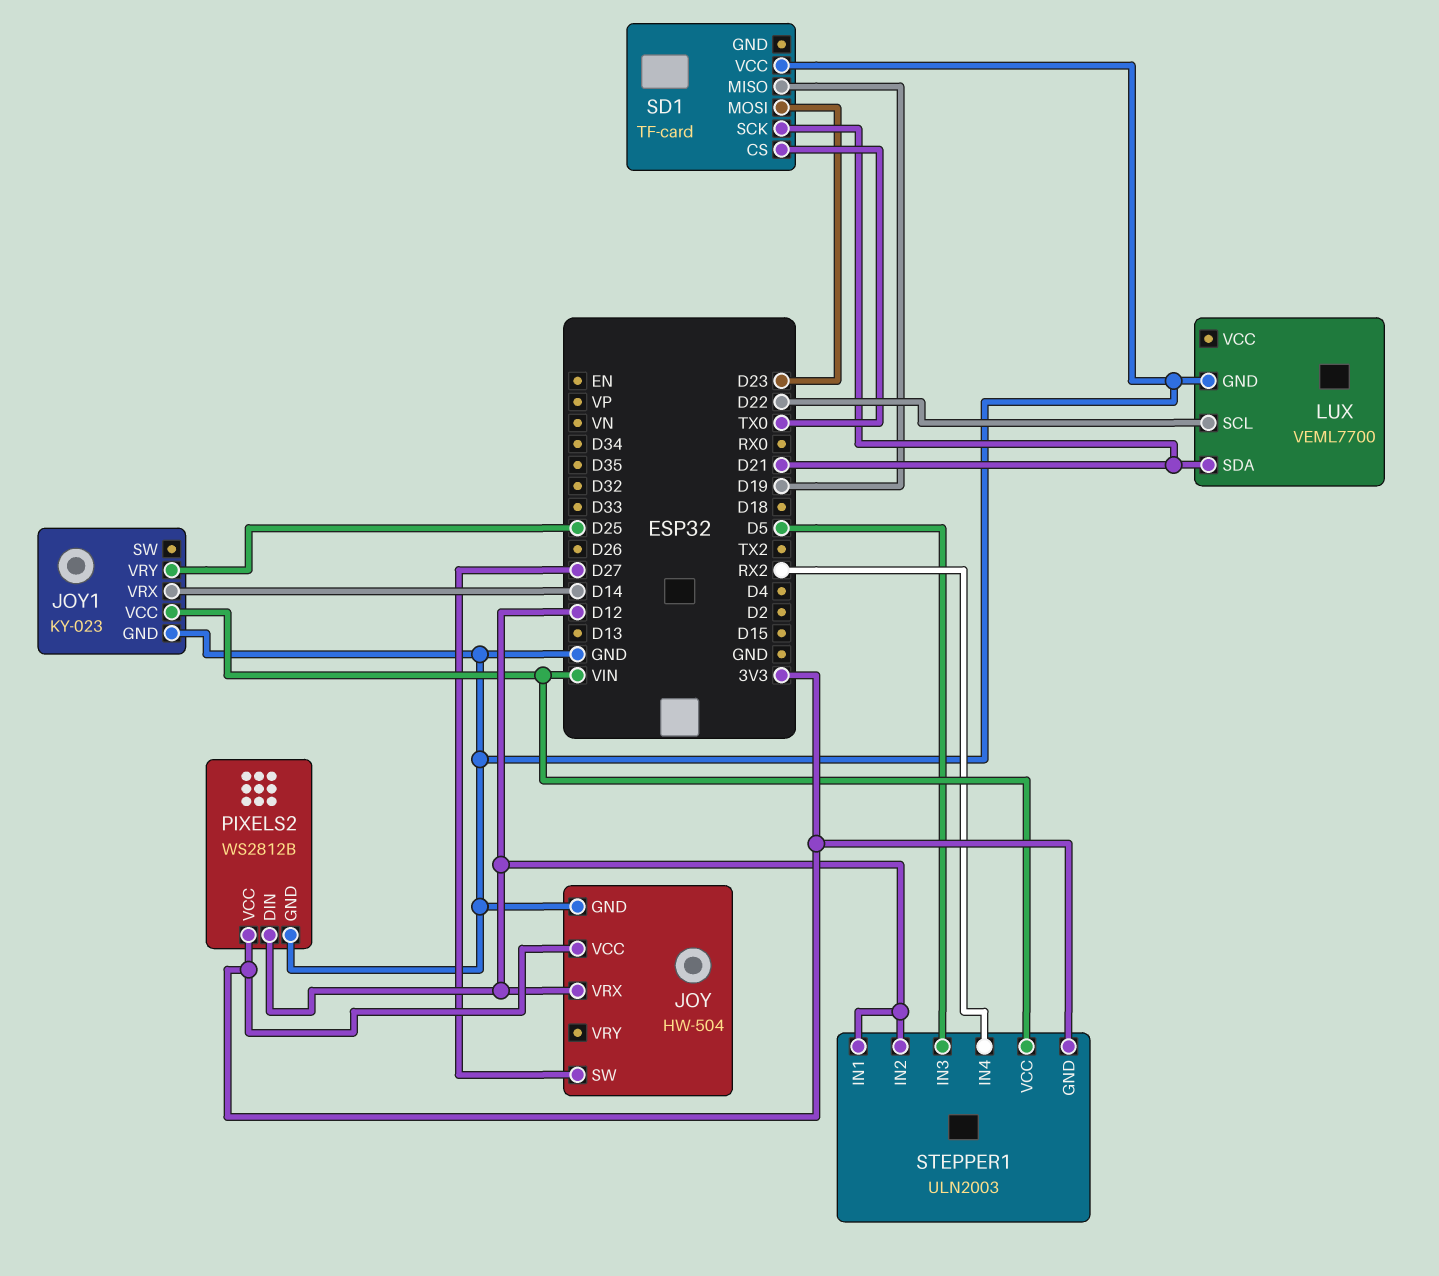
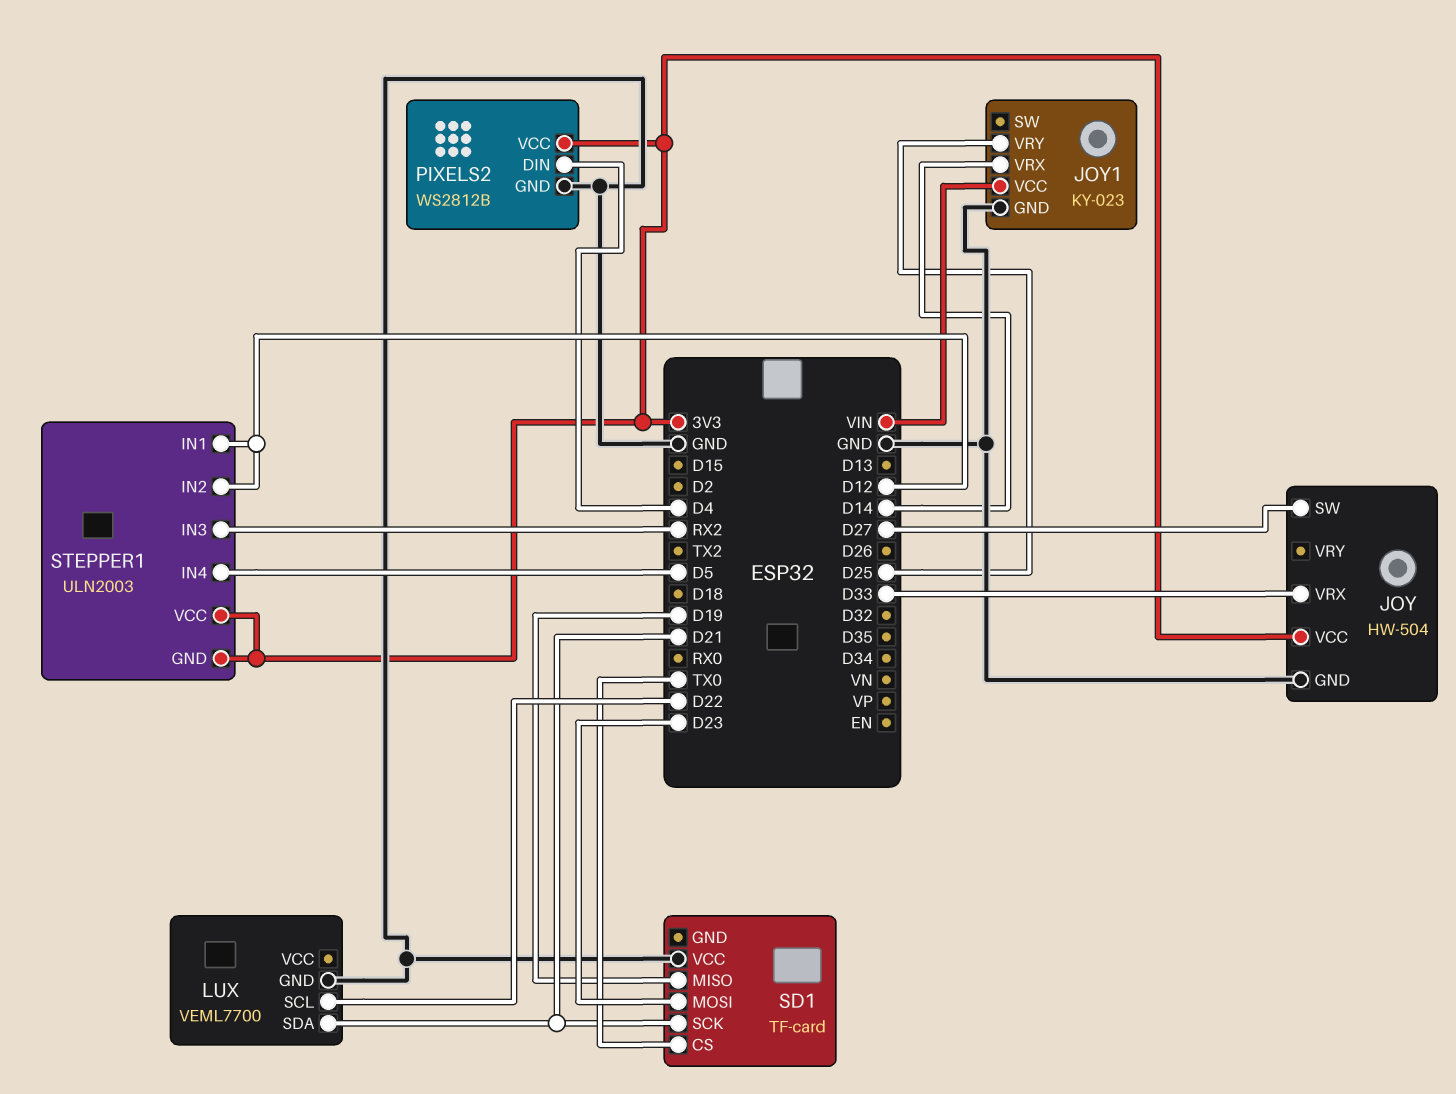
JOY pin VRX: D12 -> D33
PIXELS2 pin DIN: D12 -> D4
STEPPER1 pin IN3: D5 -> RX2
STEPPER1 pin IN4: RX2 -> D5
STEPPER1 pin VCC: VIN -> 3V3

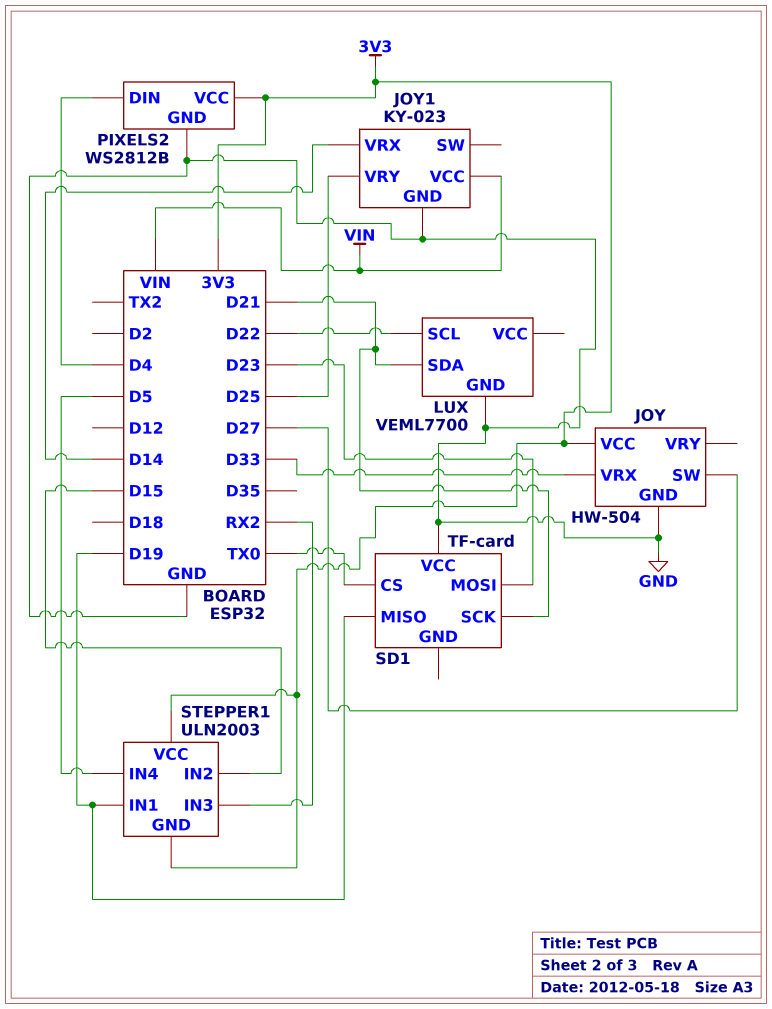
STEPPER1 pin IN1: D12 -> D19
STEPPER1 pin IN2: D12 -> D15

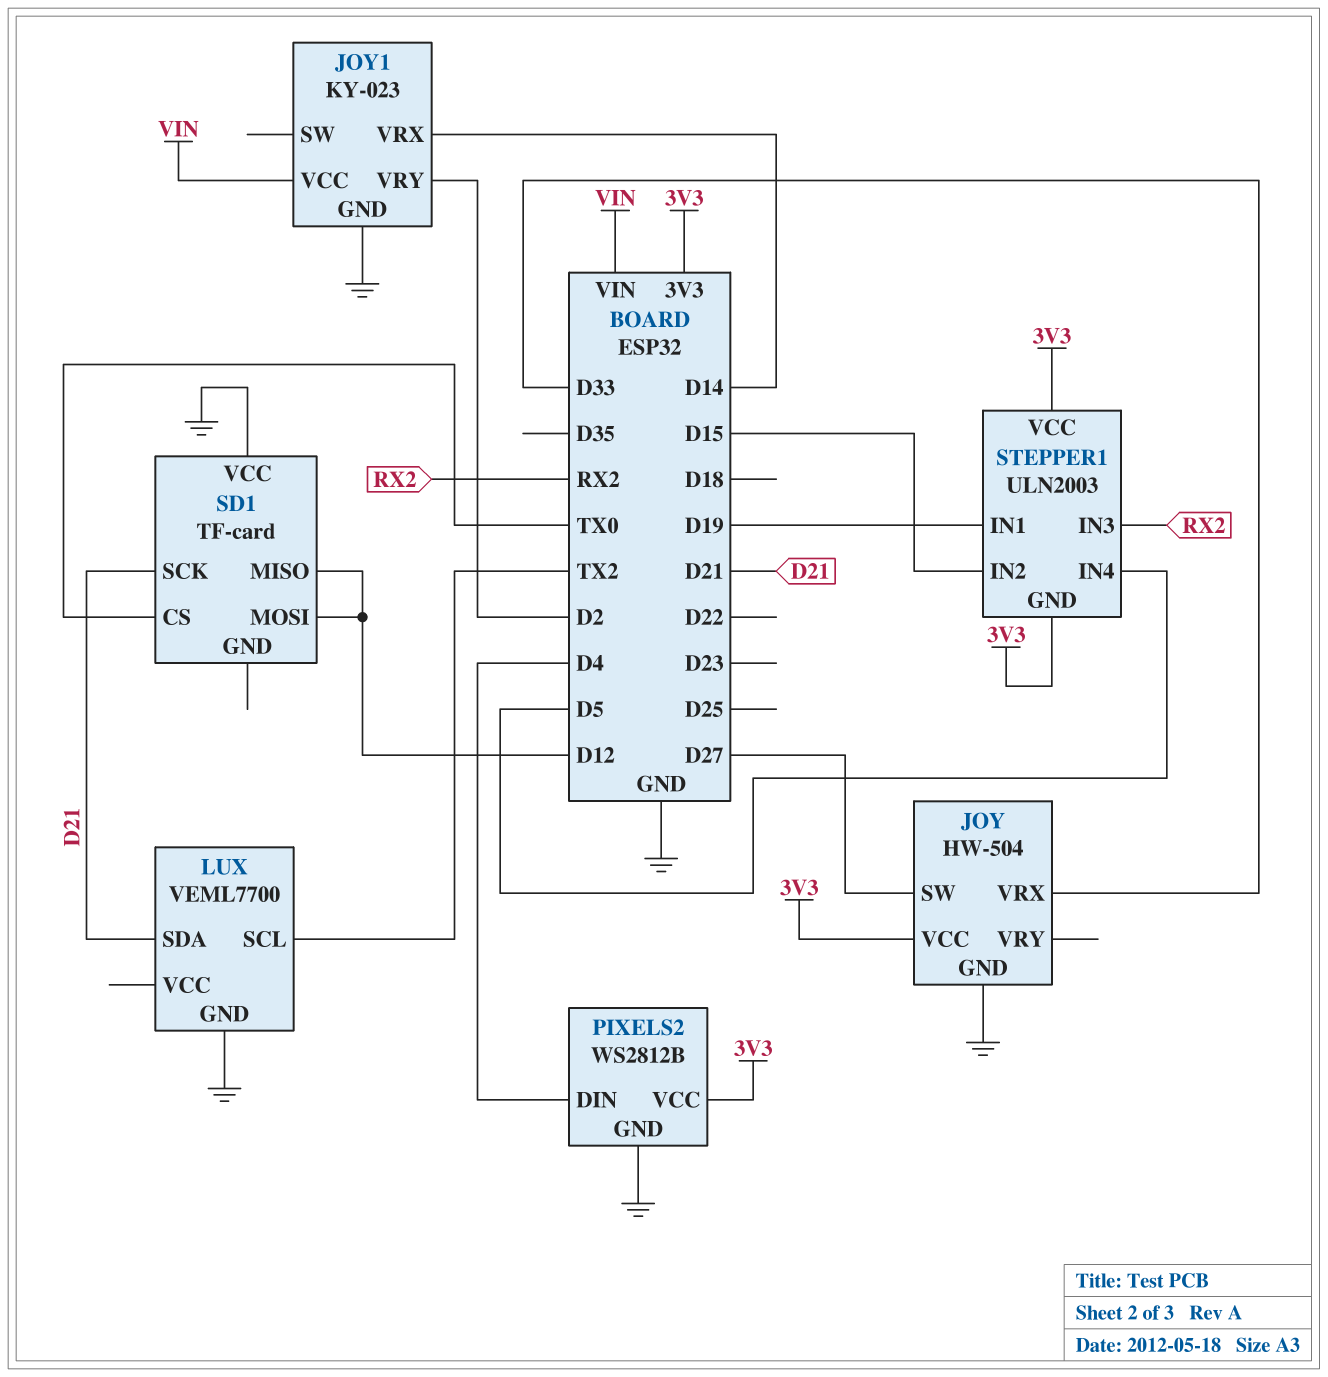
JOY1 pin VRY: D25 -> D2
LUX pin SCL: D22 -> TX2
SD1 pin MISO: D19 -> D12
SD1 pin MOSI: D23 -> D12

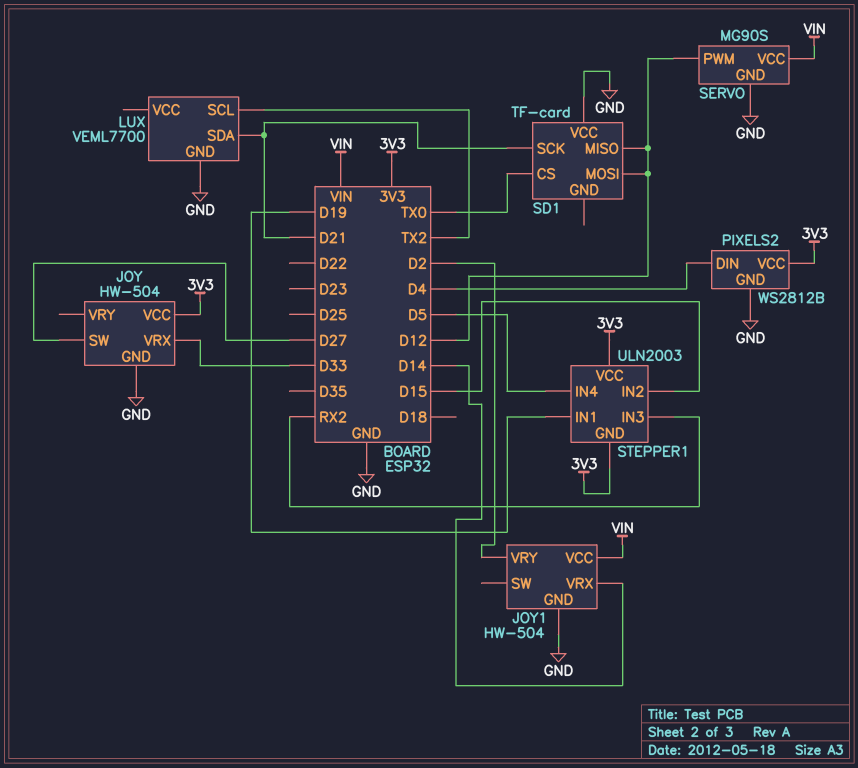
JOY1: KY-023 -> HW-504
SERVO: none -> MG90S
SERVO pin GND: none -> GND
SERVO pin PWM: none -> D12
SERVO pin VCC: none -> VIN

